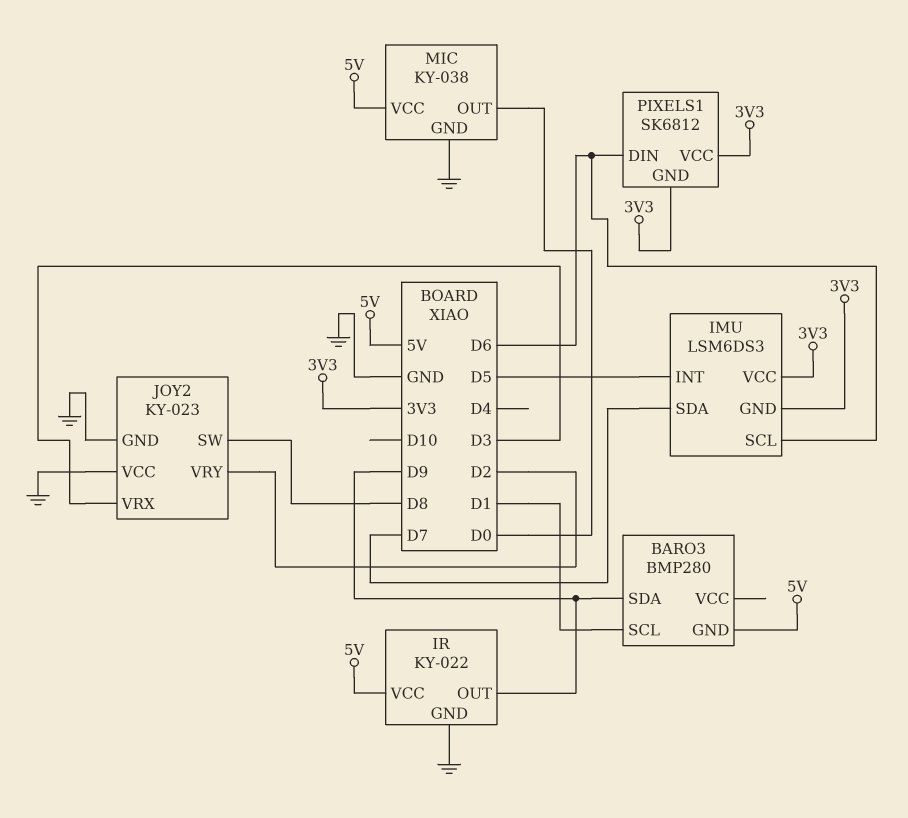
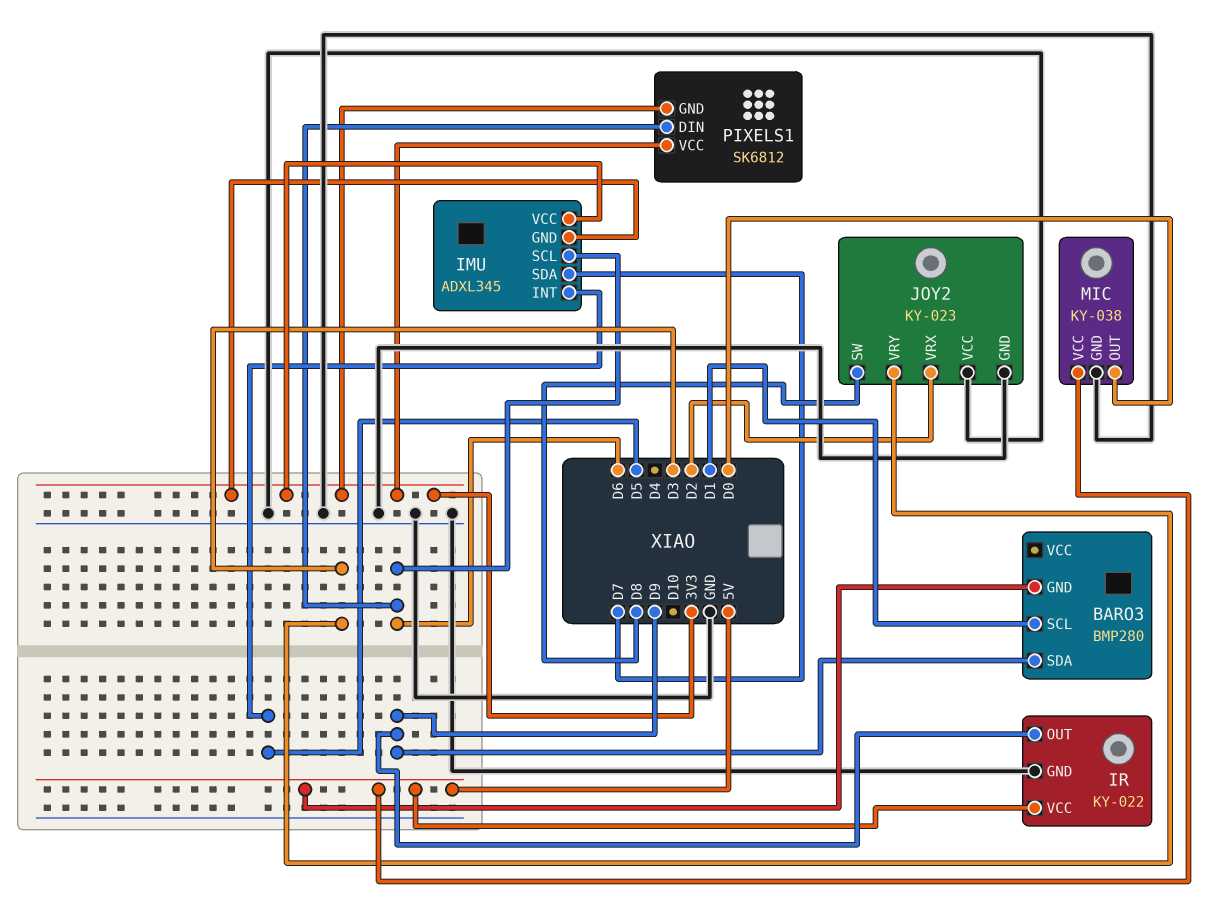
IMU: LSM6DS3 -> ADXL345
JOY2 pin VRX: D3 -> D2
JOY2 pin VRY: D2 -> D3

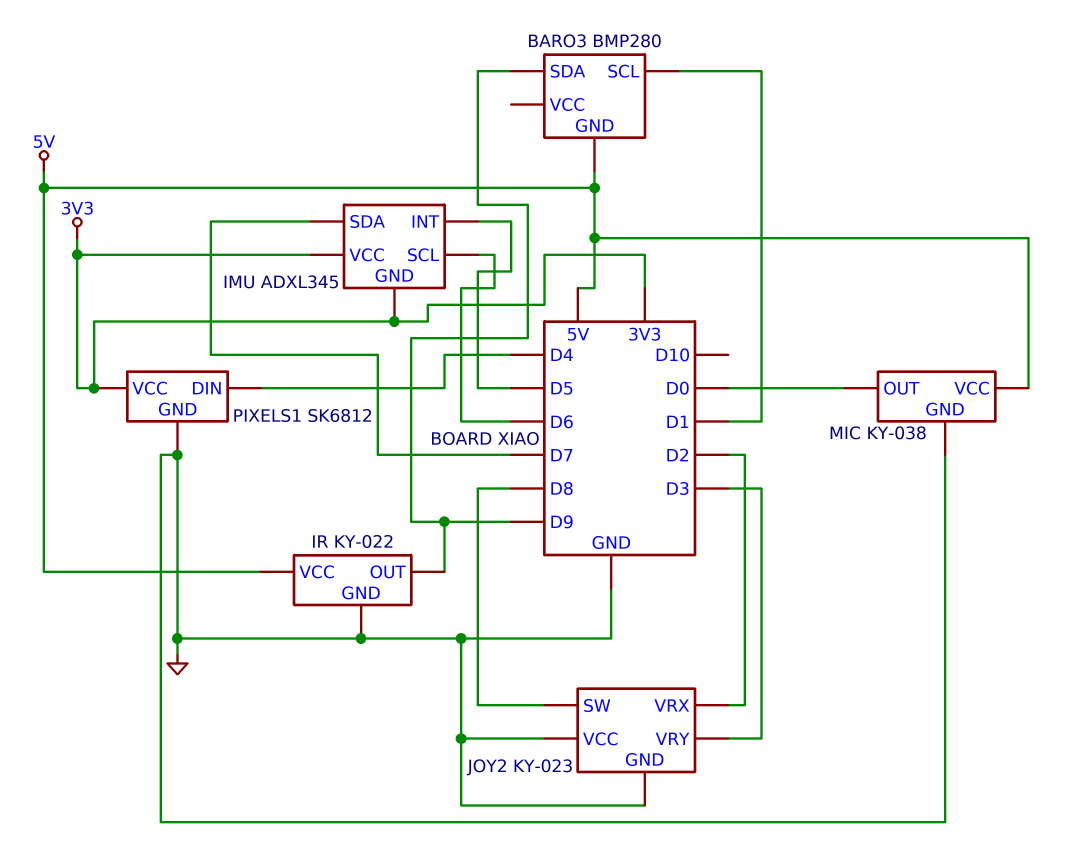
PIXELS1 pin DIN: D6 -> D4
PIXELS1 pin GND: 3V3 -> GND

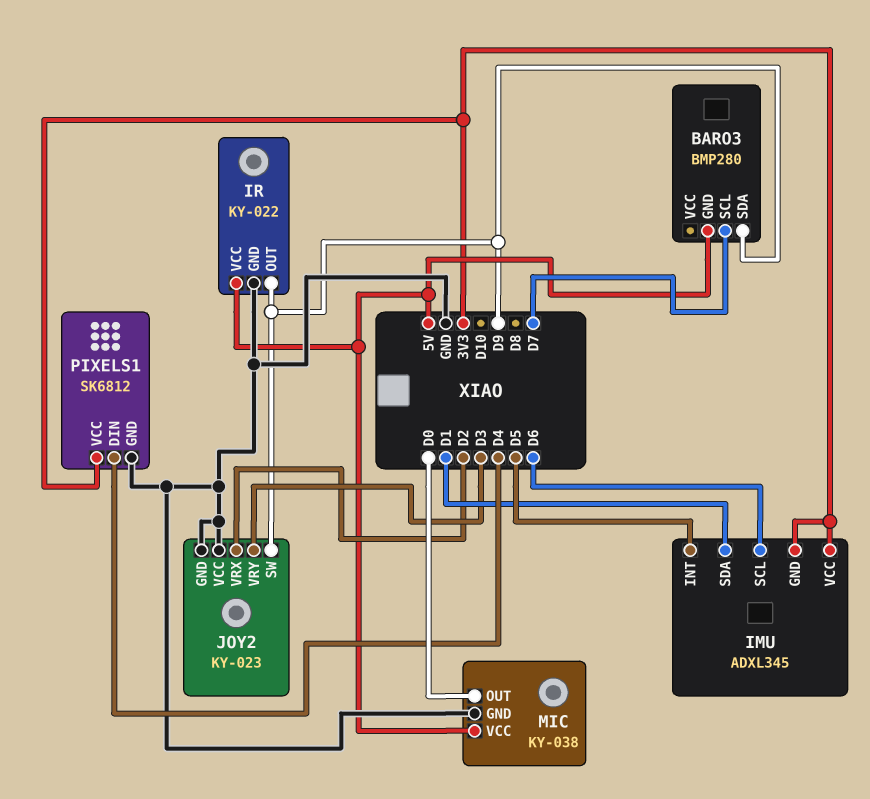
BARO3 pin SCL: D1 -> D7
IMU pin SDA: D7 -> D1
JOY2 pin SW: D8 -> D9

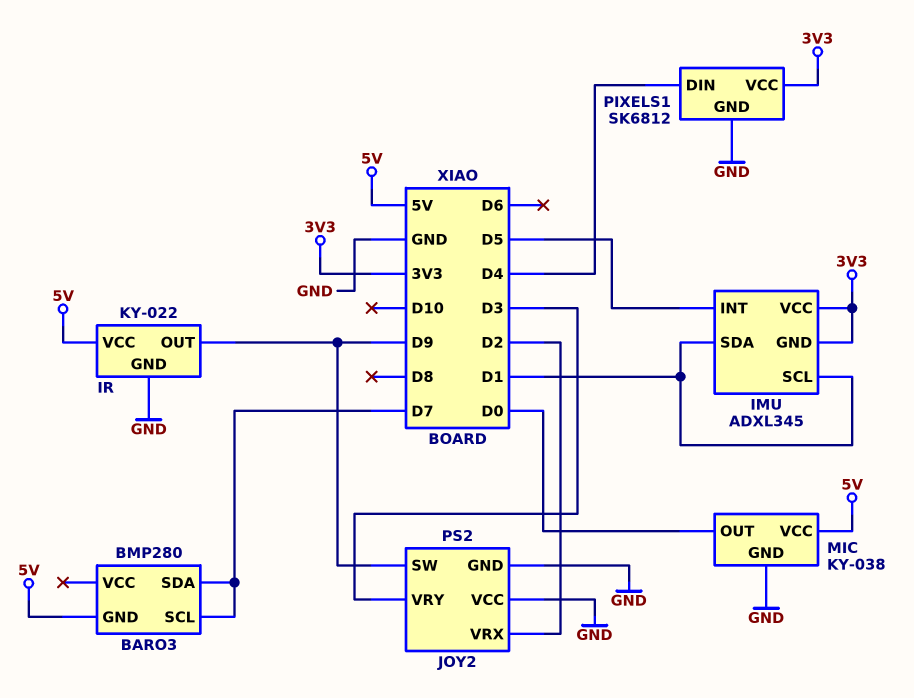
BARO3 pin SDA: D9 -> D7
IMU pin SCL: D6 -> D1
JOY2: KY-023 -> PS2

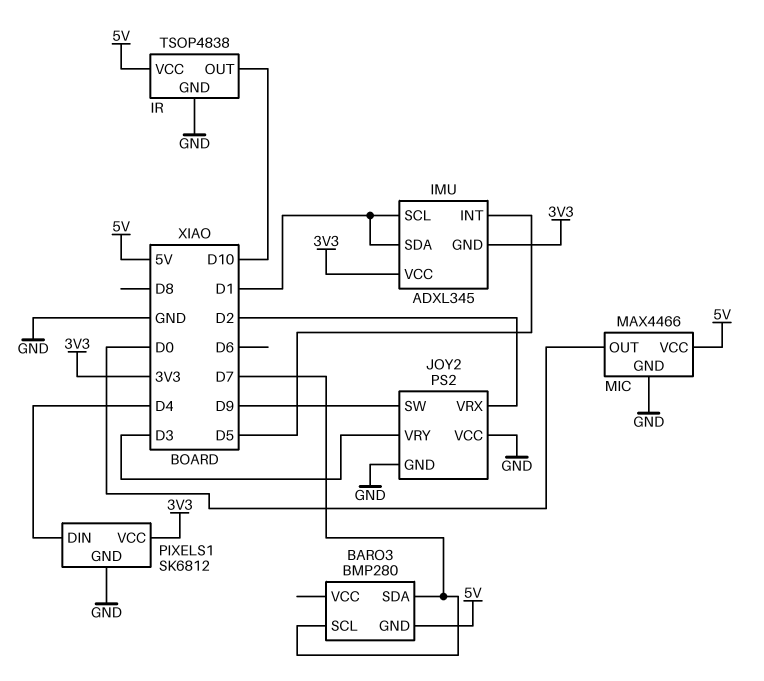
IR: KY-022 -> TSOP4838
IR pin OUT: D9 -> D10
MIC: KY-038 -> MAX4466

